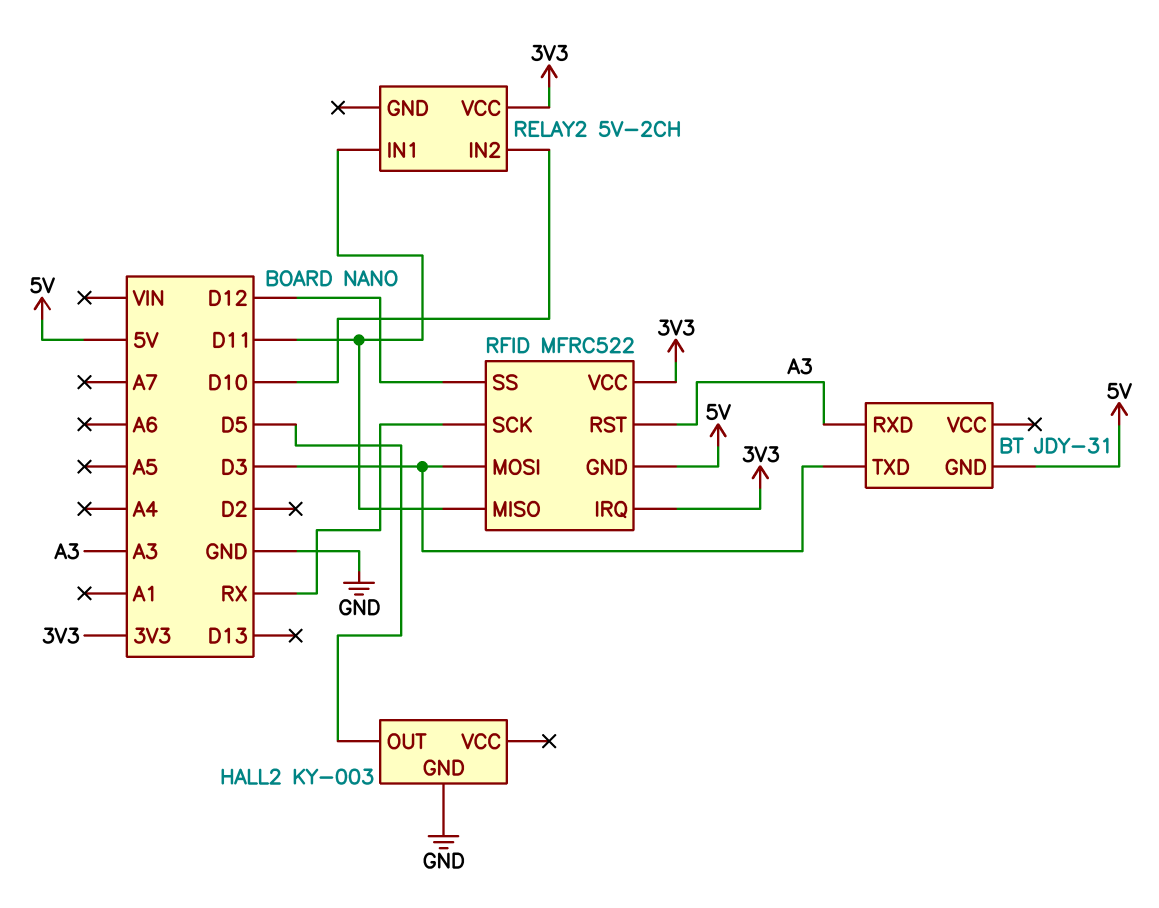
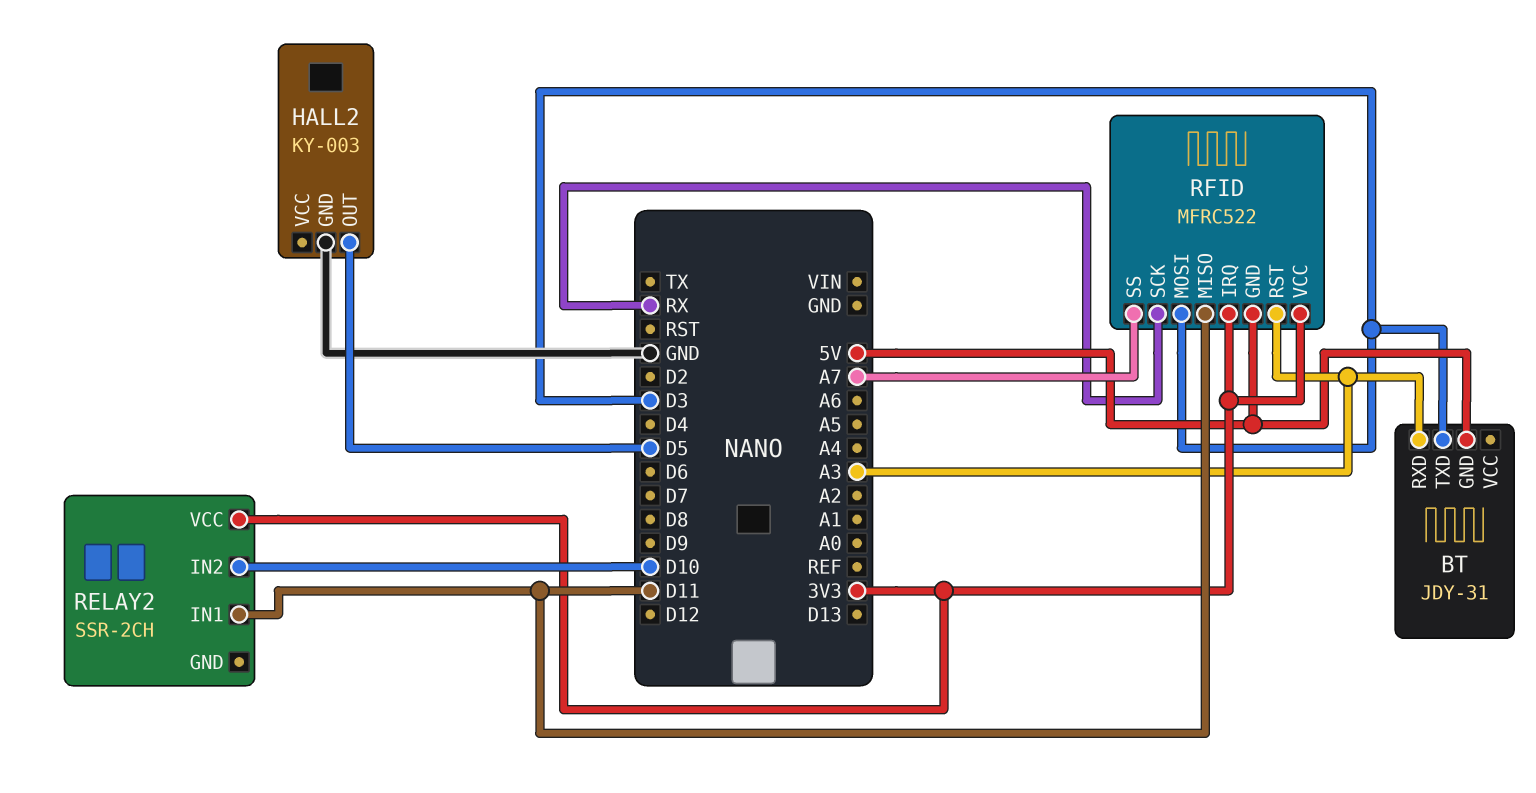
RELAY2: 5V-2CH -> SSR-2CH
RFID pin SS: D12 -> A7

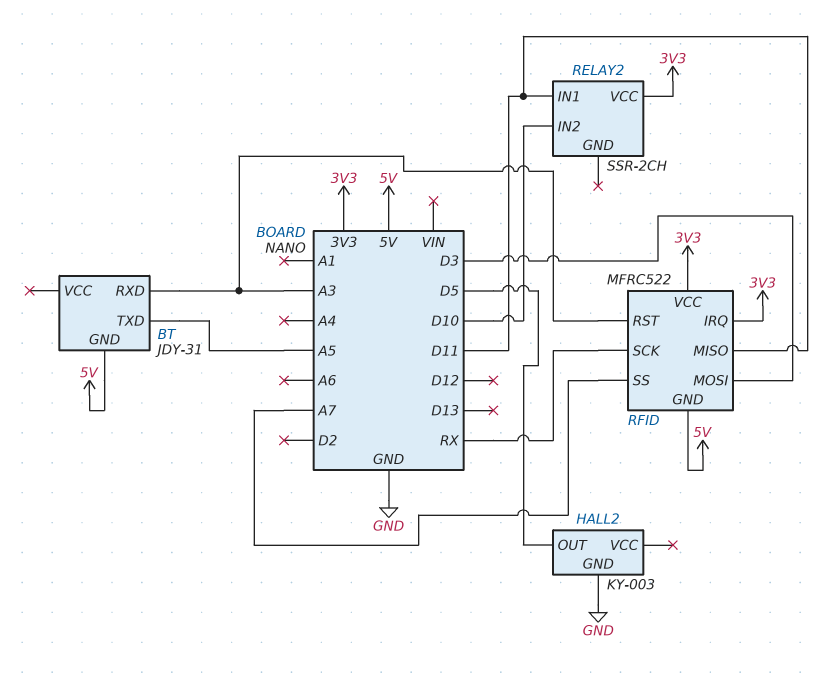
BT pin TXD: D3 -> A5

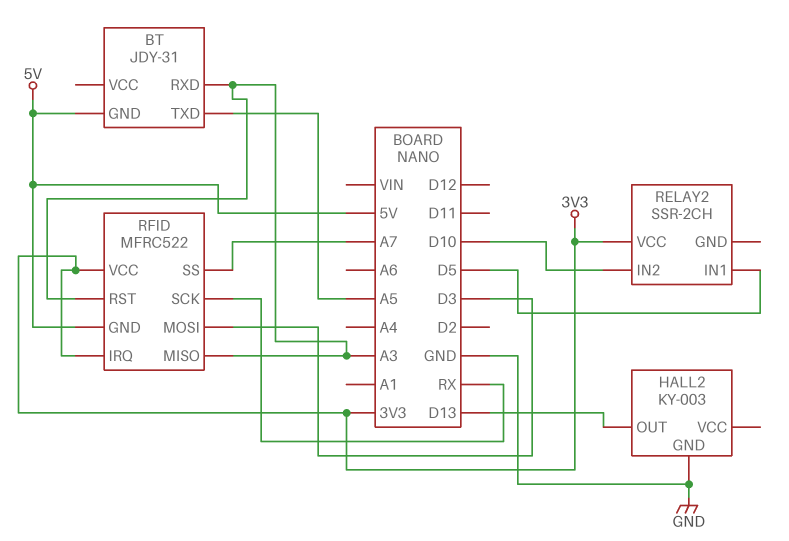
HALL2 pin OUT: D5 -> D13
RELAY2 pin IN1: D11 -> D5
RFID pin MISO: D11 -> A3

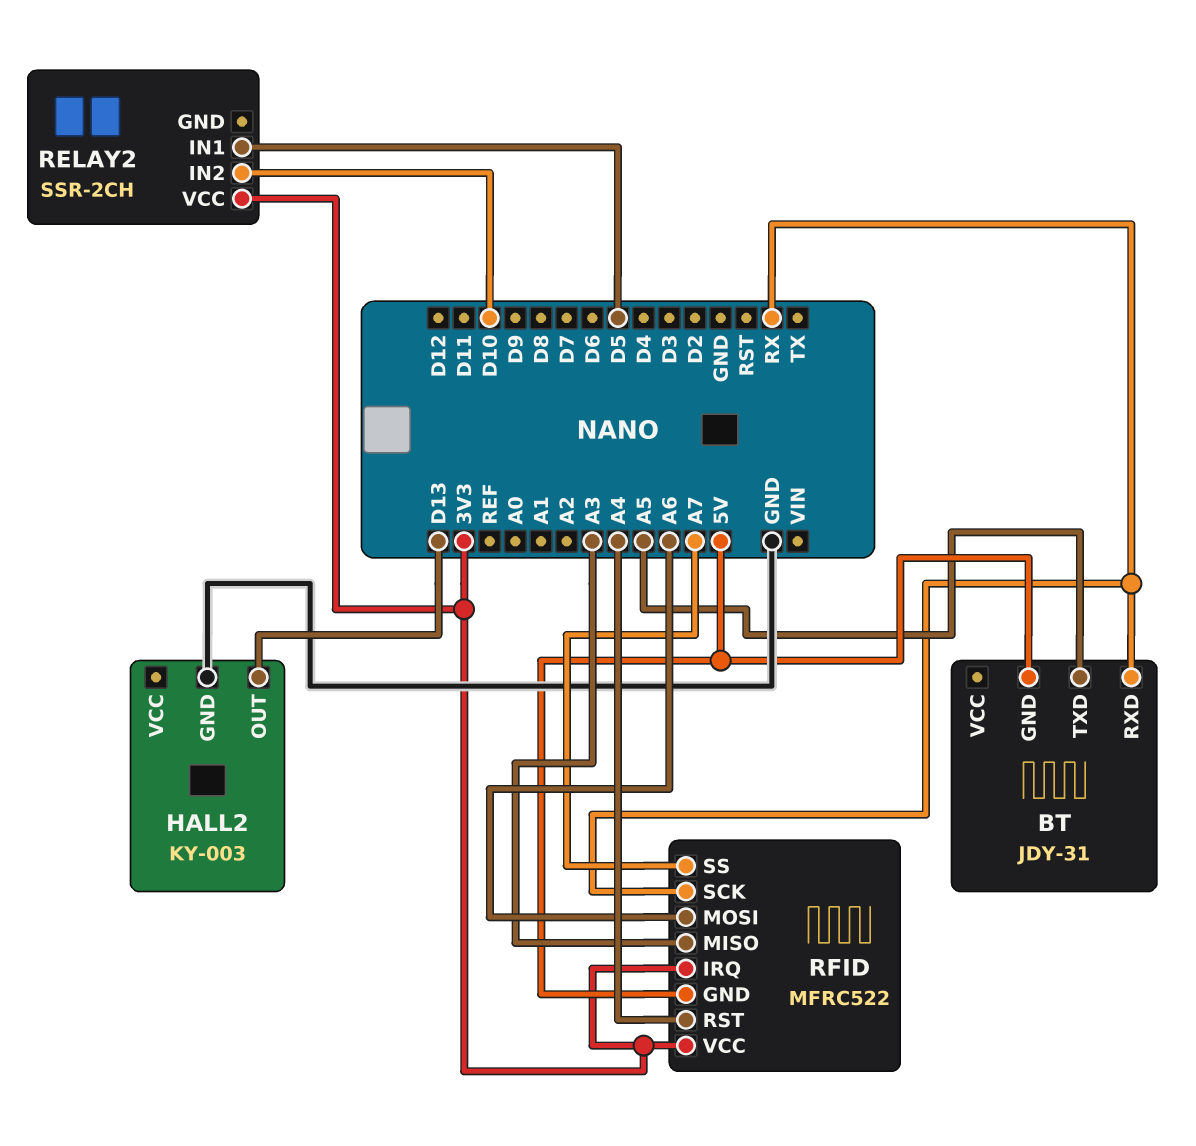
BT pin RXD: A3 -> RX
RFID pin MOSI: D3 -> A6
RFID pin RST: A3 -> A4

